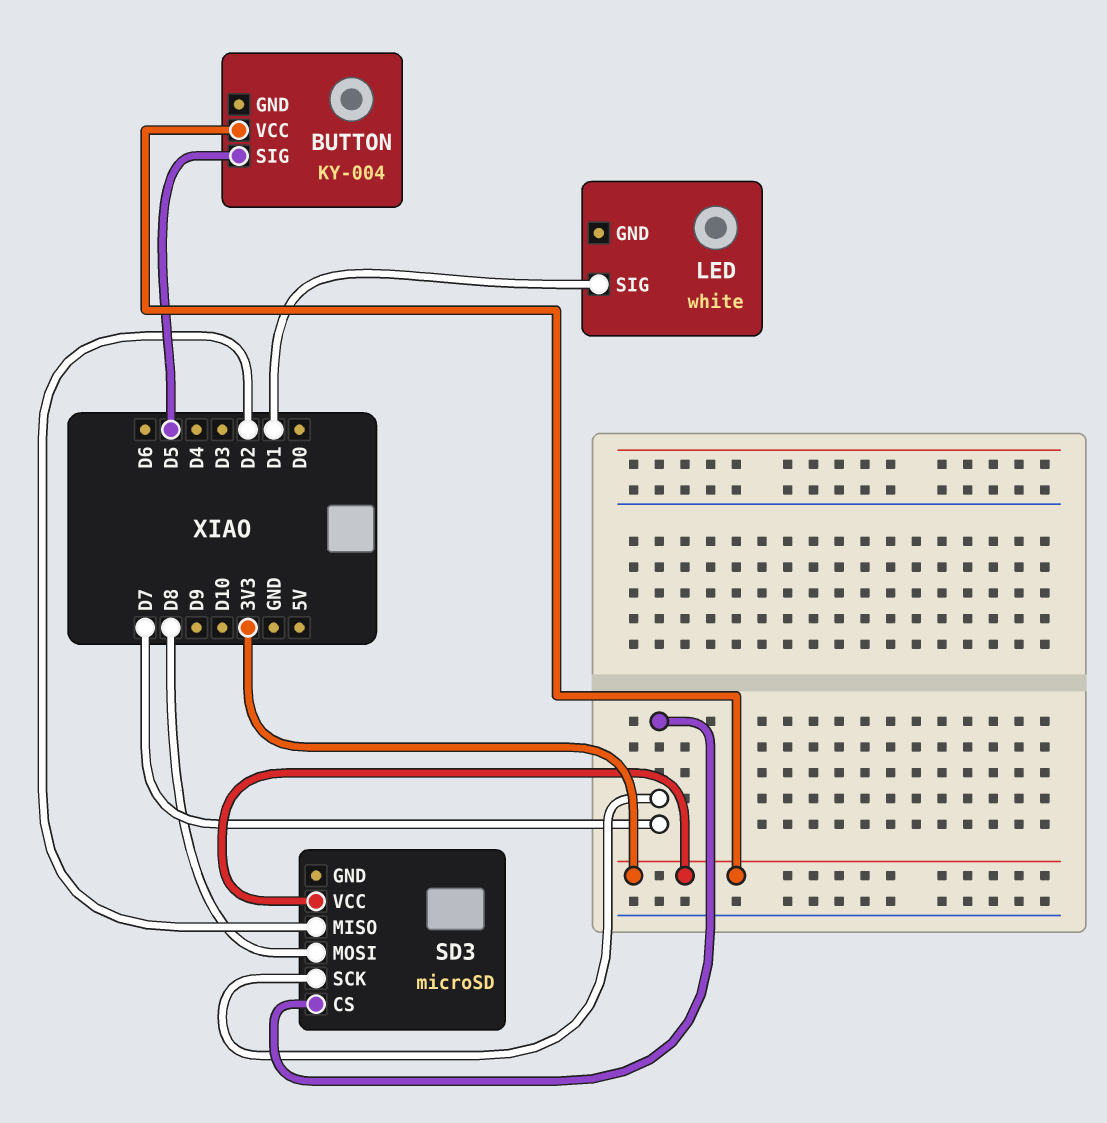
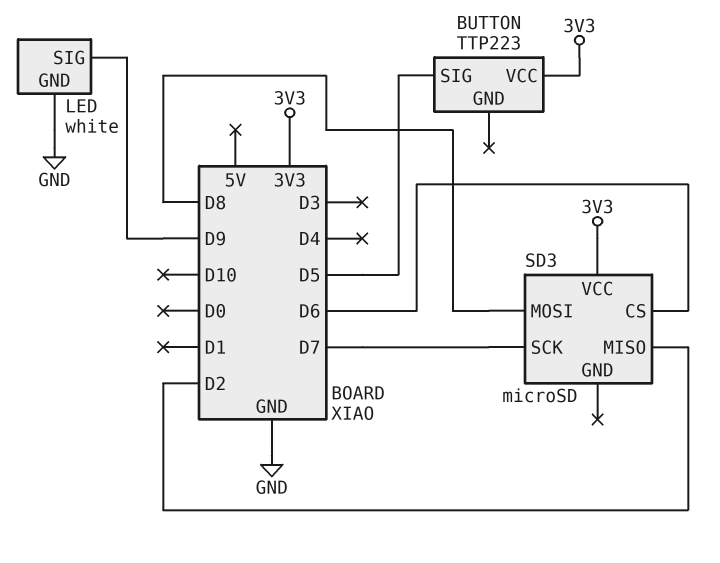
BUTTON: KY-004 -> TTP223
LED pin GND: none -> GND
LED pin SIG: D1 -> D9
SD3 pin CS: D7 -> D6

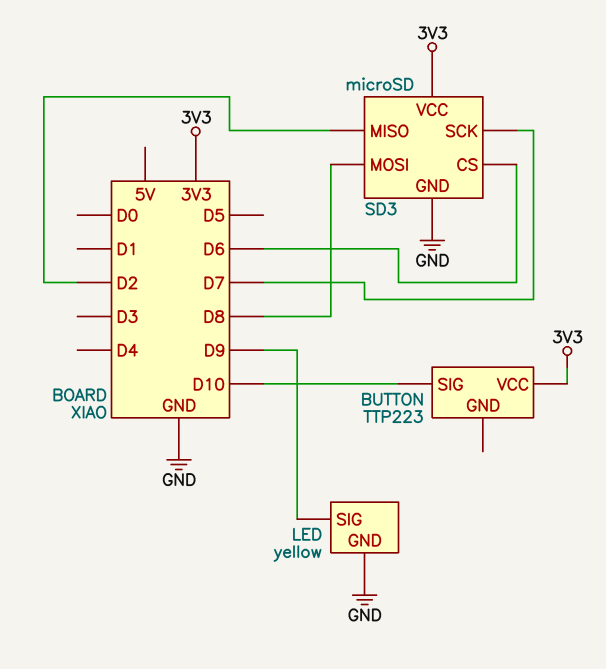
BUTTON pin SIG: D5 -> D10
LED: white -> yellow
SD3 pin GND: none -> GND

